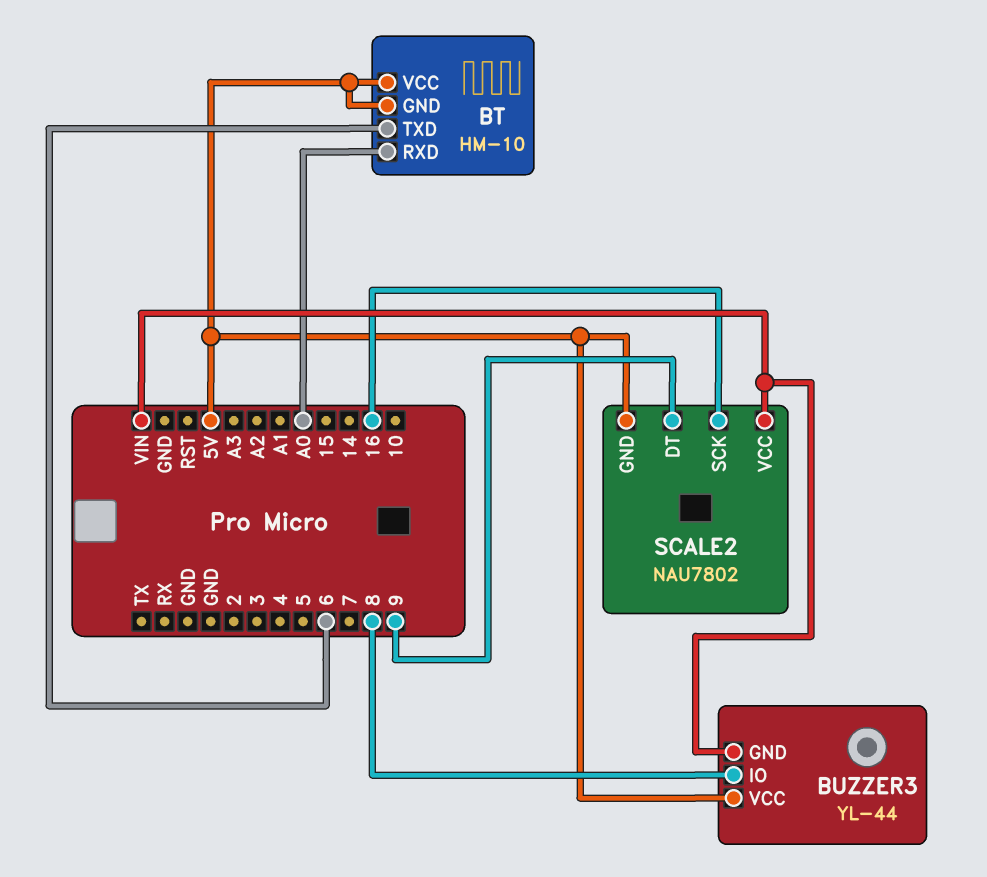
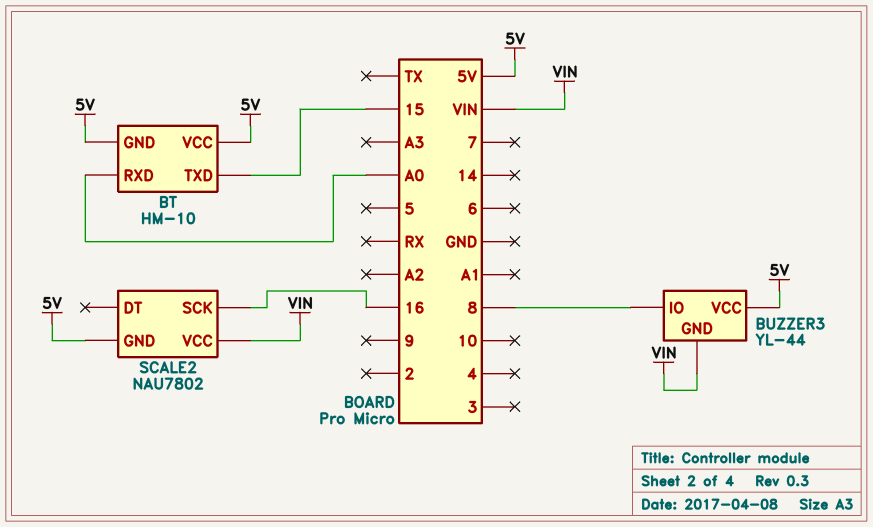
BT pin TXD: 6 -> 15
SCALE2 pin DT: 9 -> none

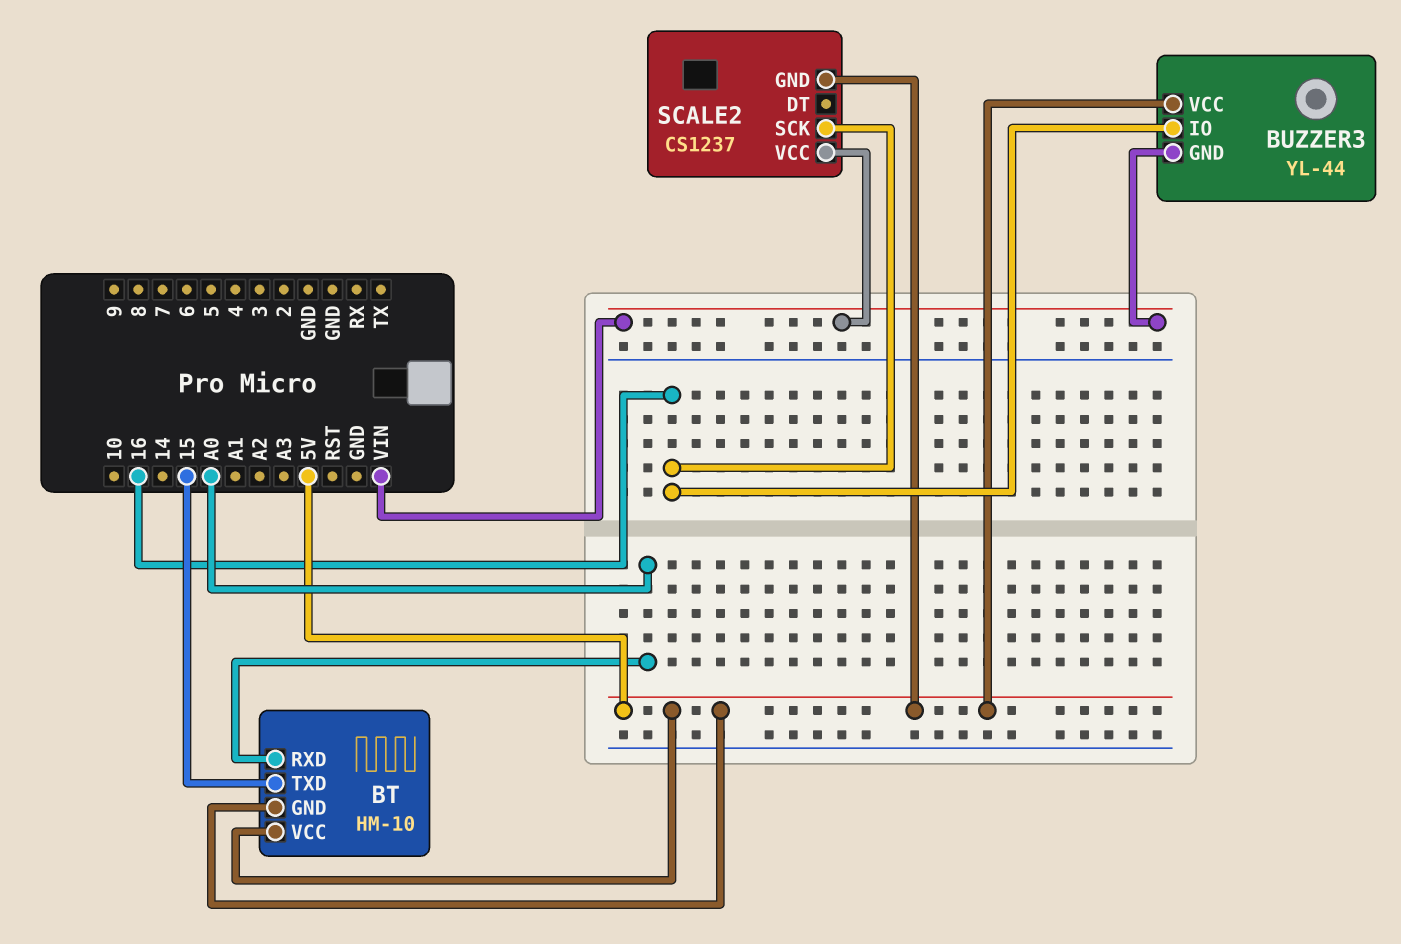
BUZZER3 pin IO: 8 -> 16
SCALE2: NAU7802 -> CS1237

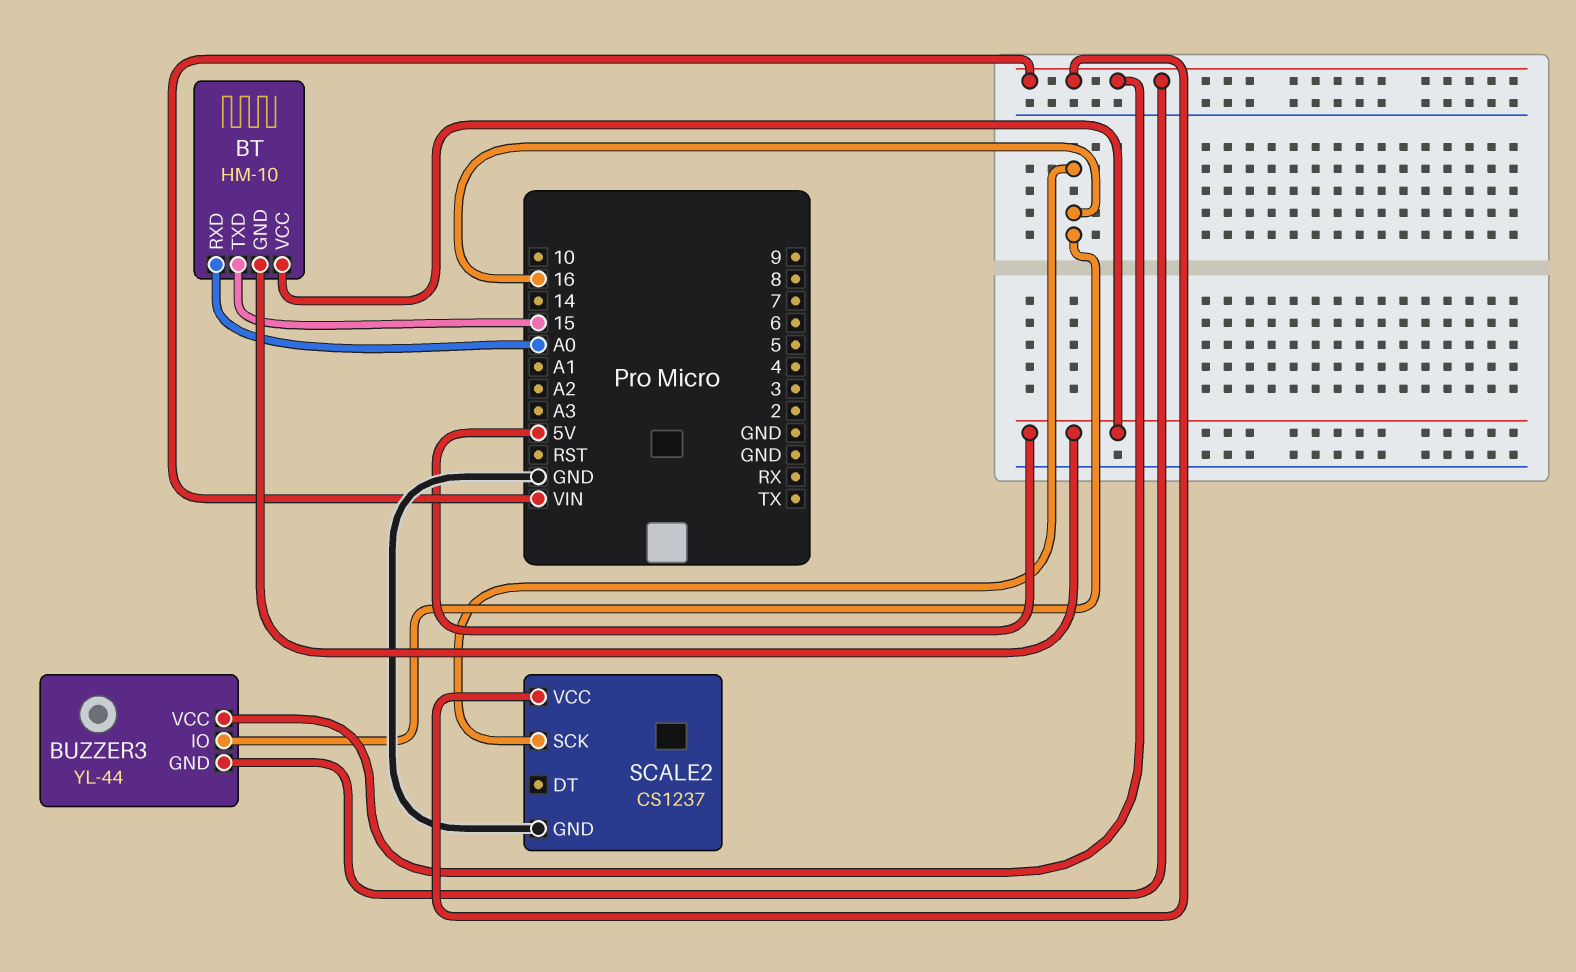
BUZZER3 pin VCC: 5V -> VIN
SCALE2 pin GND: 5V -> GND

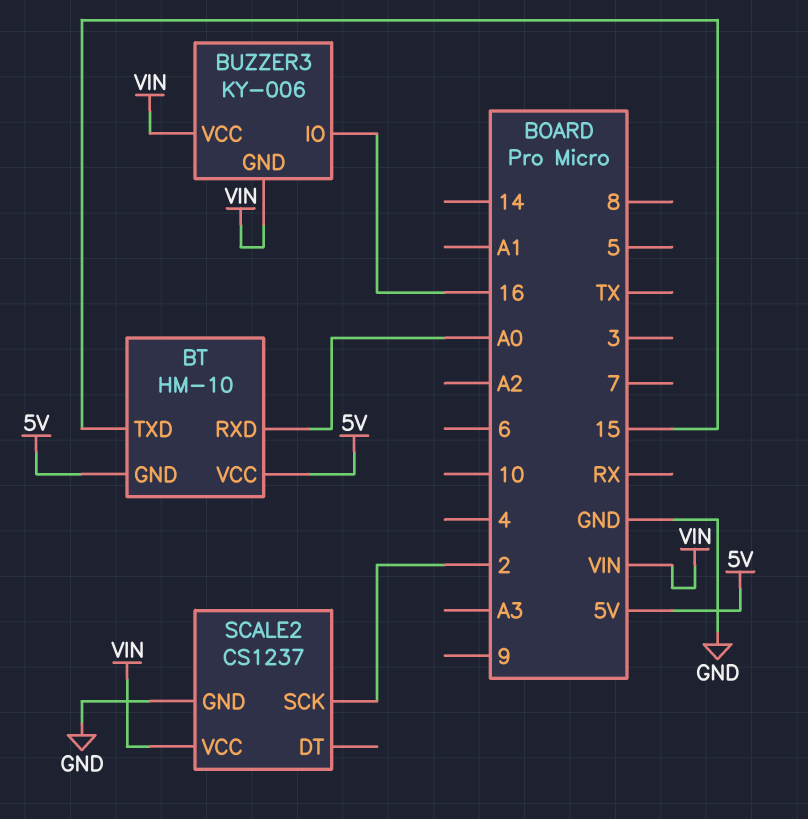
BUZZER3: YL-44 -> KY-006
SCALE2 pin SCK: 16 -> 2

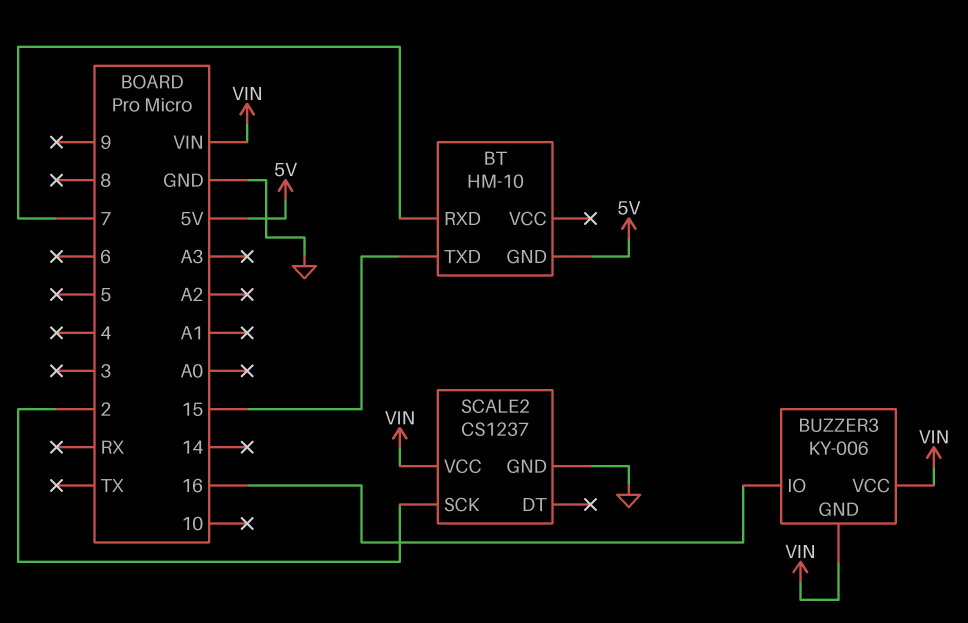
BT pin RXD: A0 -> 7
BT pin VCC: 5V -> none

